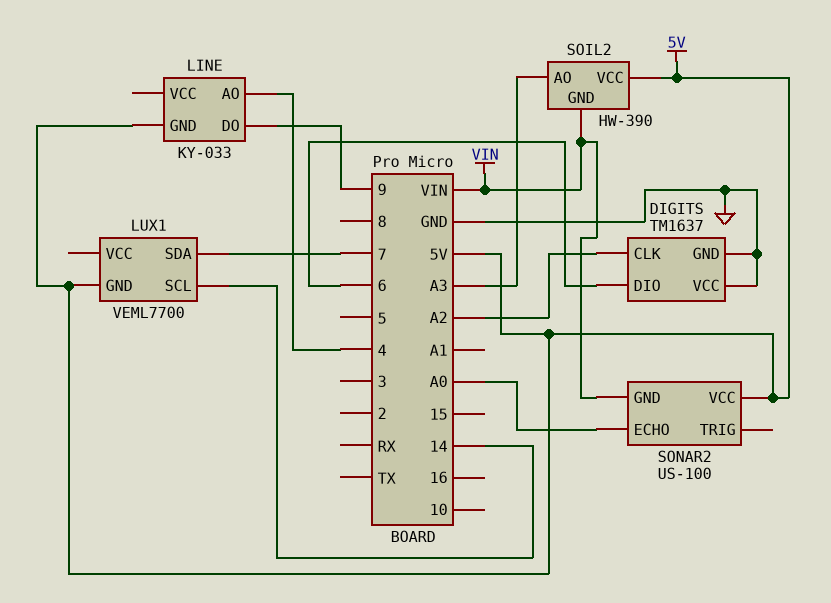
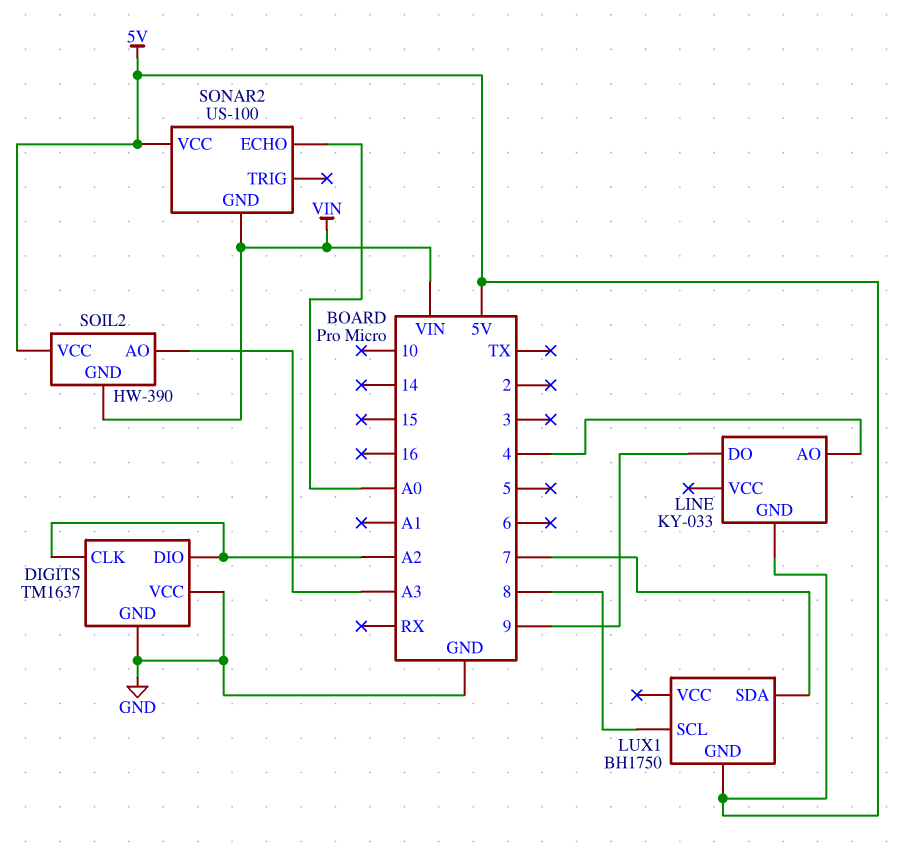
DIGITS pin DIO: 6 -> A2
LUX1: VEML7700 -> BH1750
LUX1 pin SCL: 14 -> 8

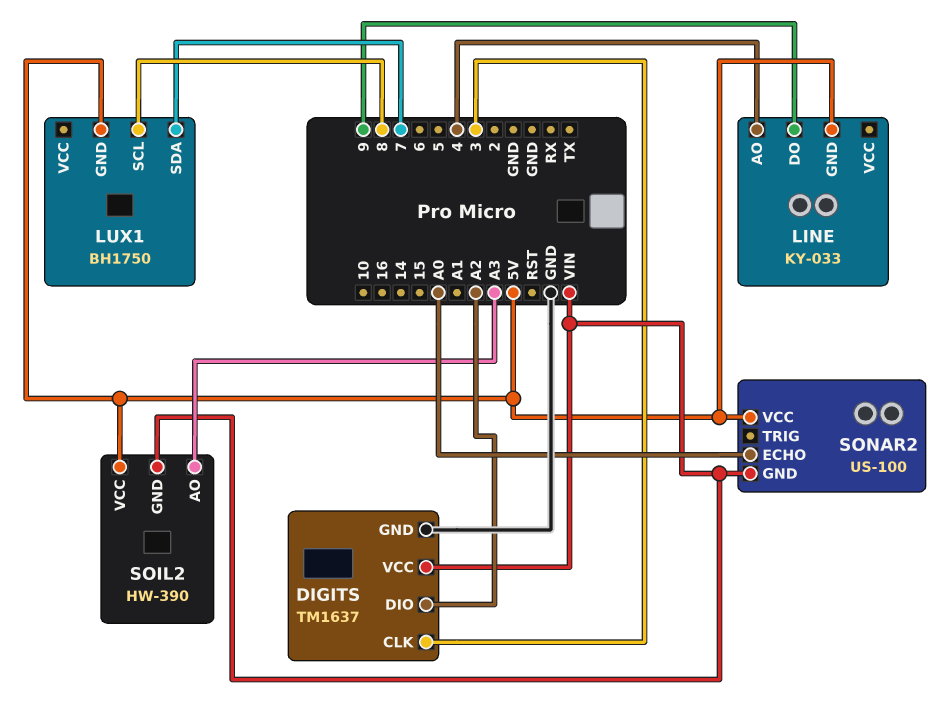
DIGITS pin CLK: A2 -> 3
DIGITS pin VCC: GND -> VIN

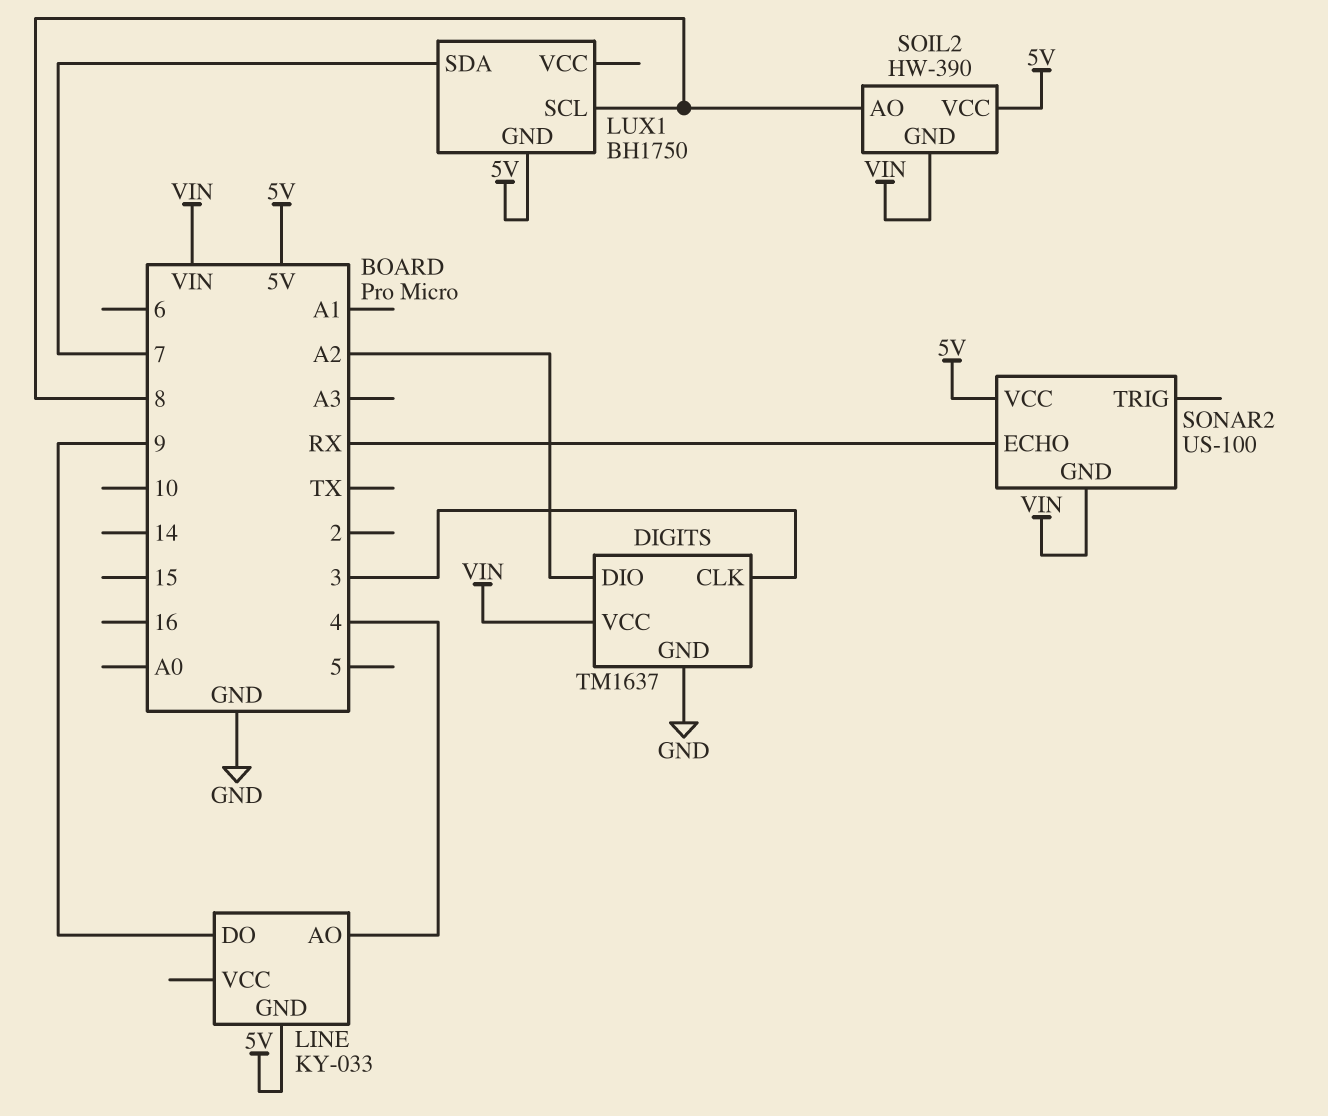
SOIL2 pin AO: A3 -> 8
SONAR2 pin ECHO: A0 -> RX

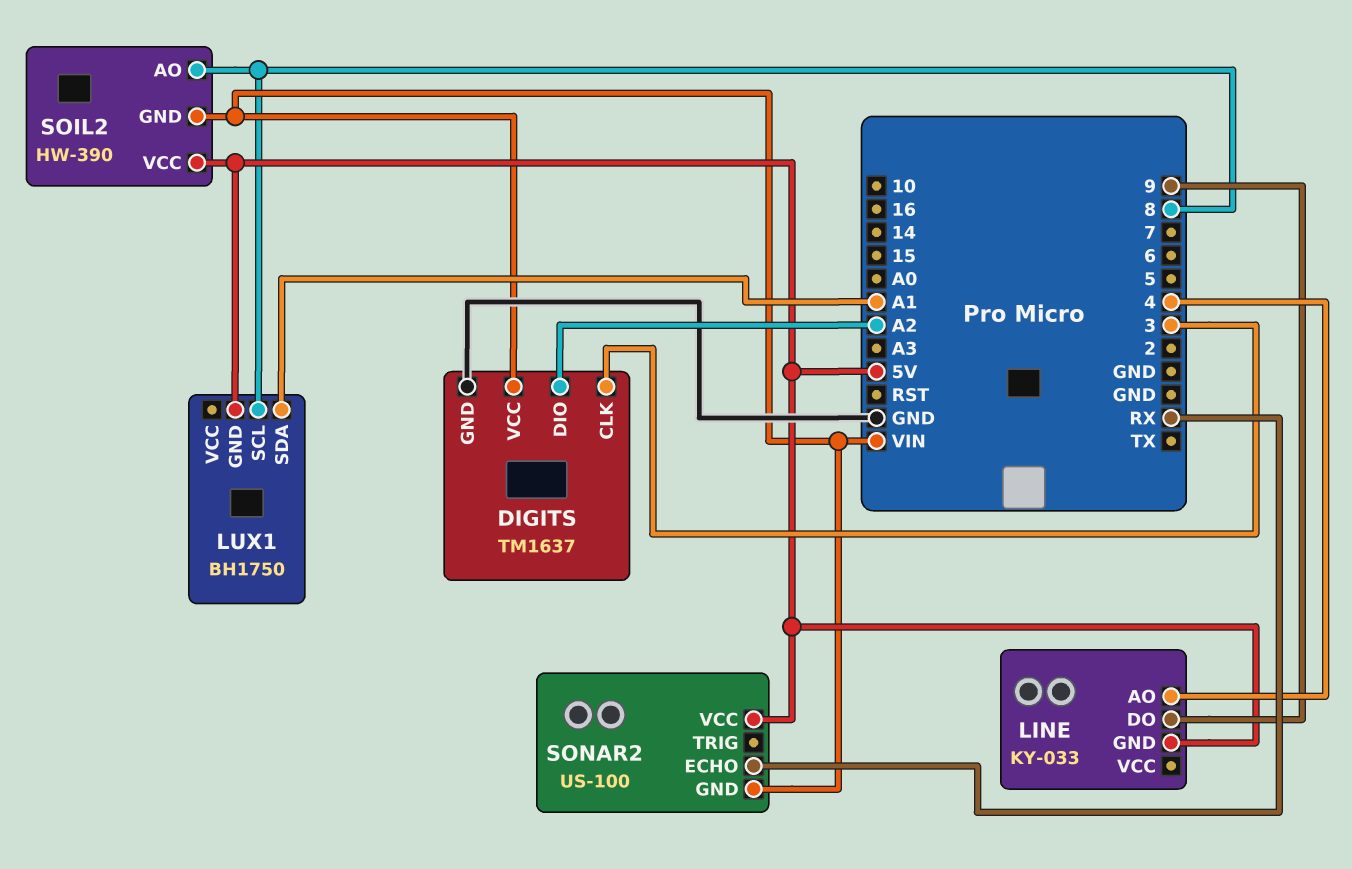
LUX1 pin SDA: 7 -> A1

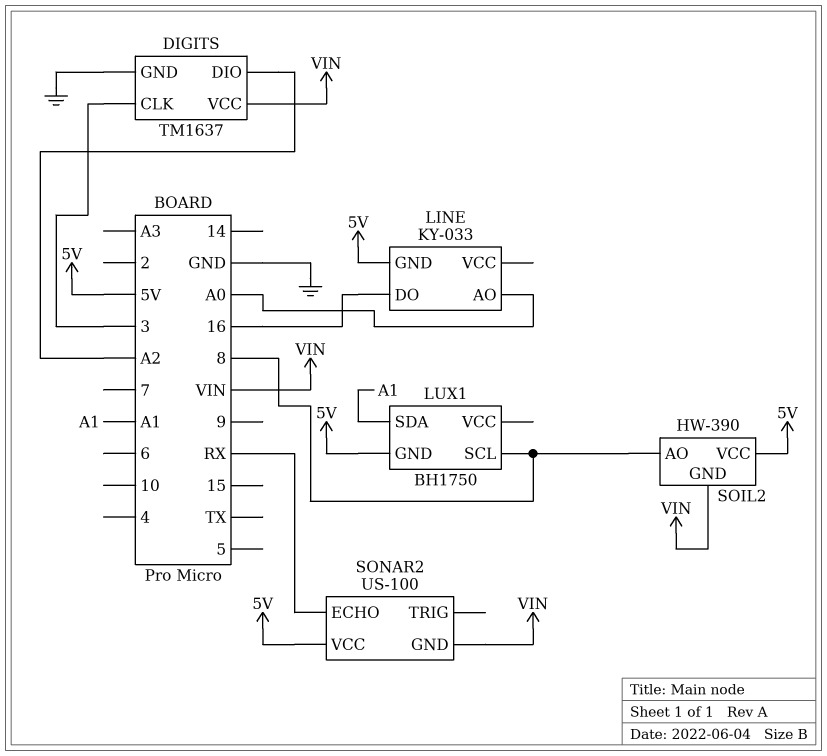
LINE pin AO: 4 -> A0
LINE pin DO: 9 -> 16

